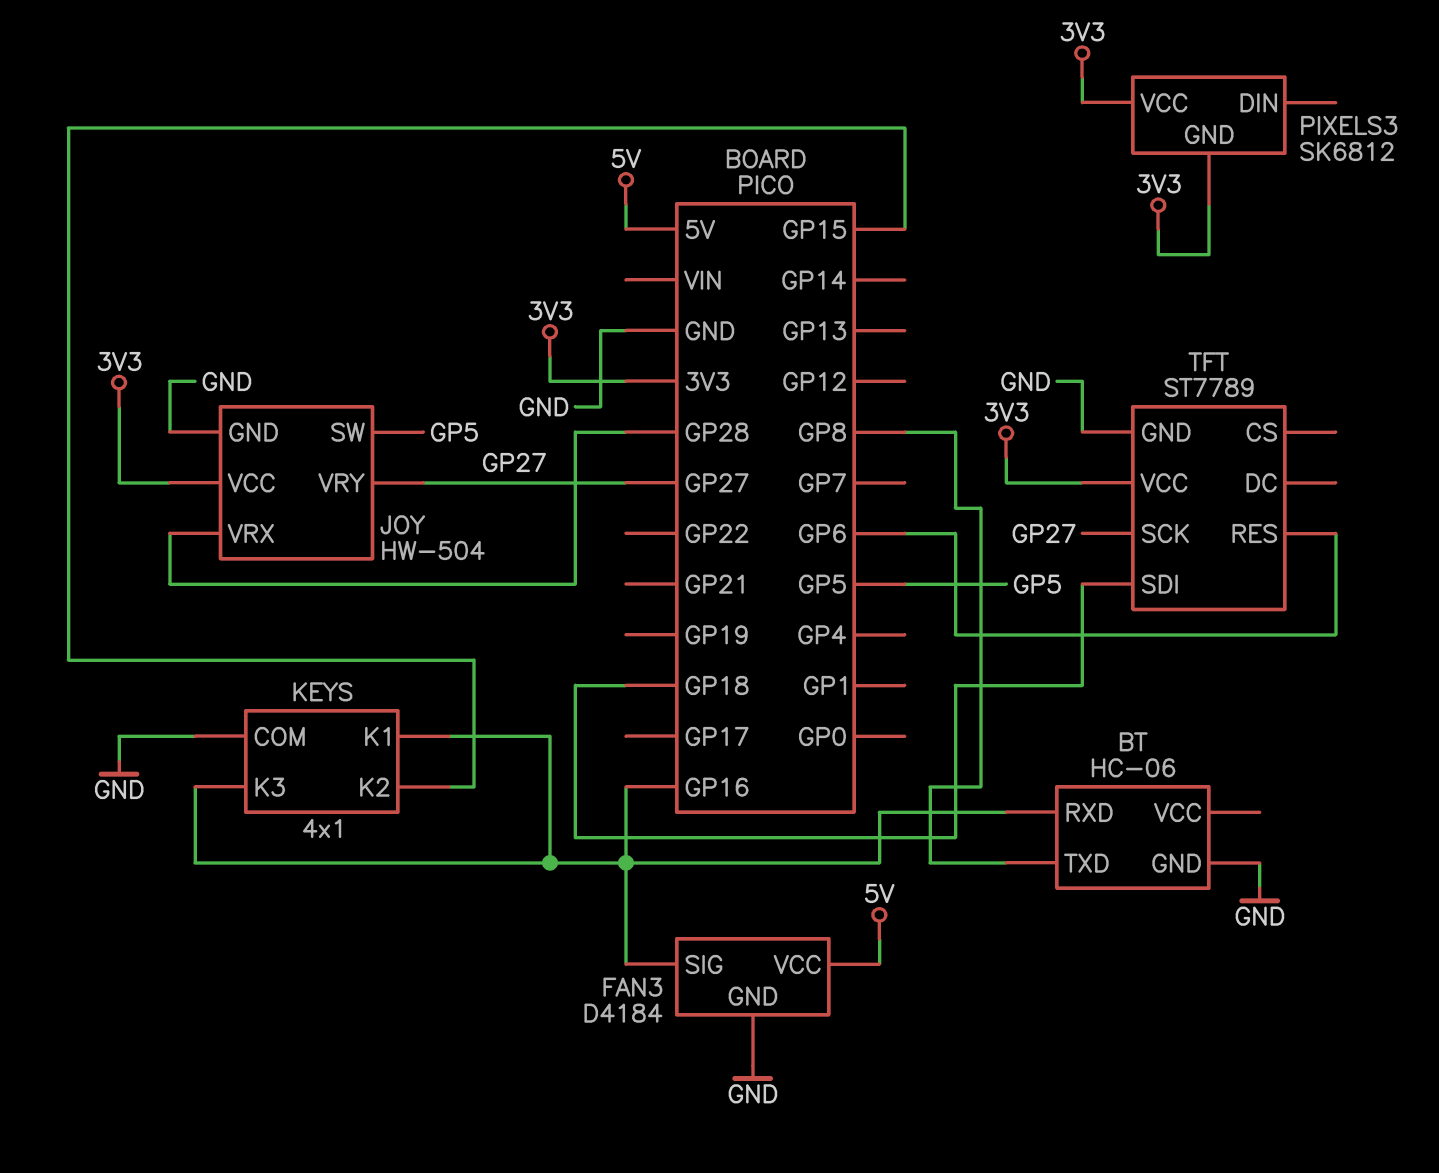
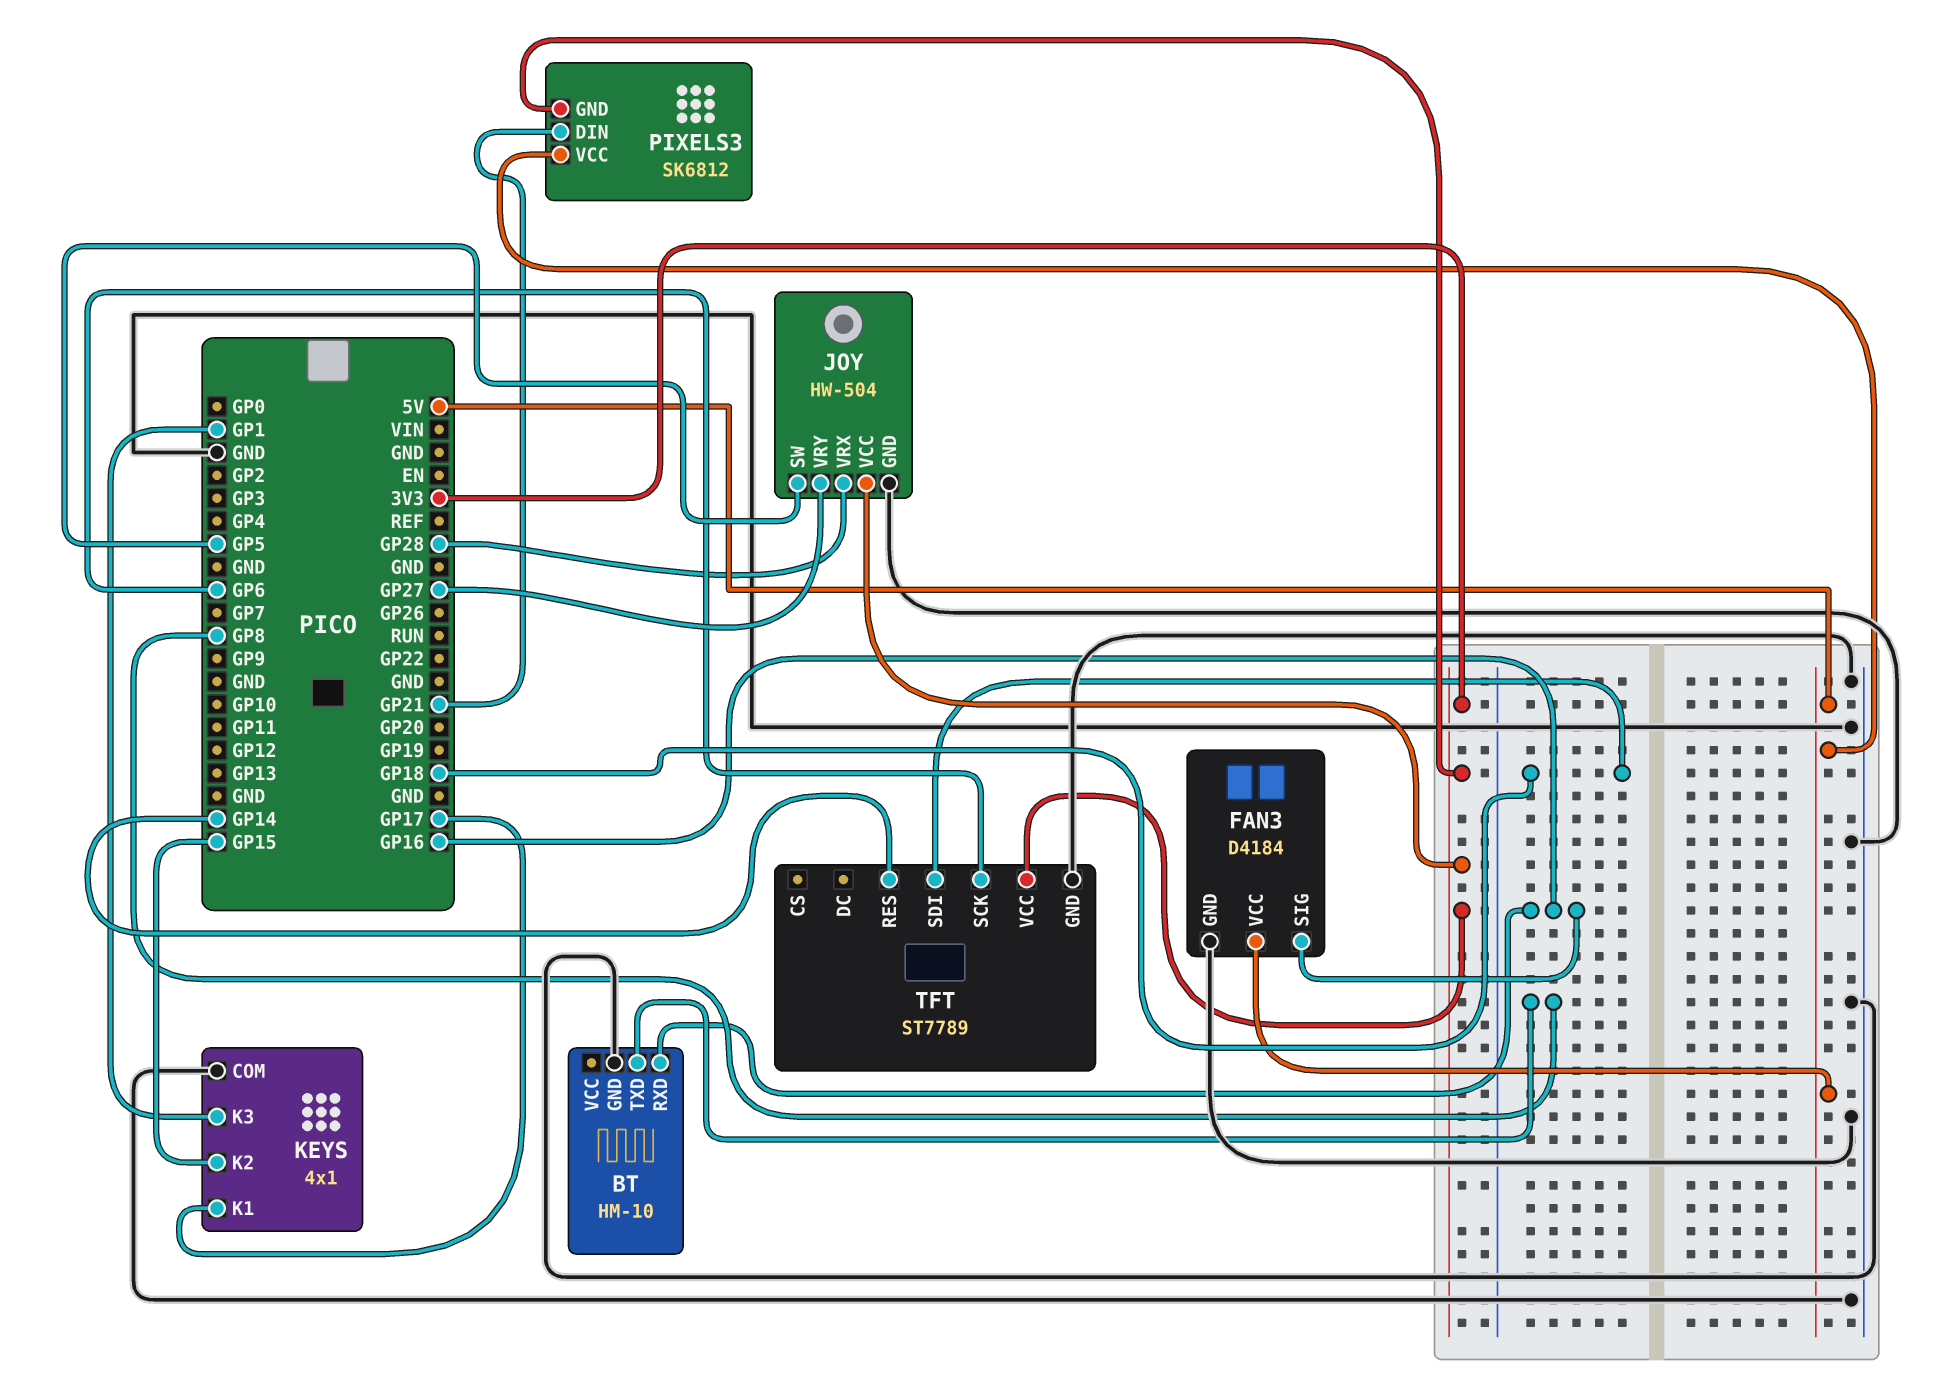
BT: HC-06 -> HM-10
KEYS pin K1: GP16 -> GP17
KEYS pin K3: GP16 -> GP1
PIXELS3 pin DIN: none -> GP21
PIXELS3 pin VCC: 3V3 -> 5V
TFT pin RES: GP6 -> GP14
TFT pin SCK: GP27 -> GP6

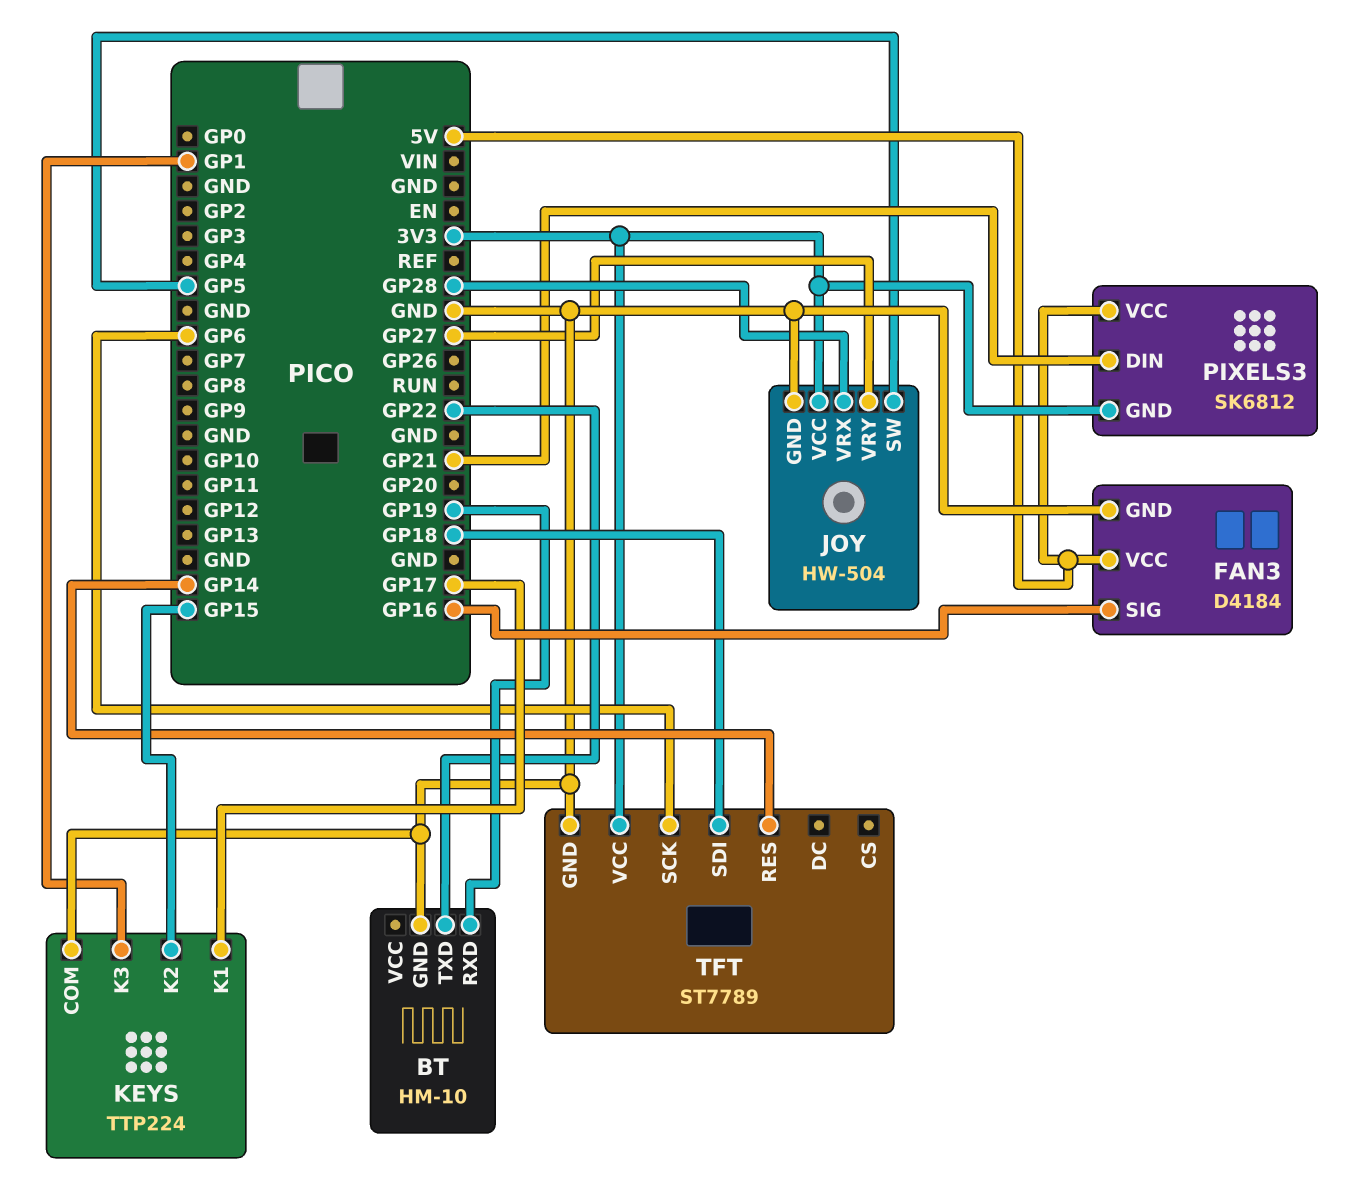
BT pin RXD: GP16 -> GP19
BT pin TXD: GP8 -> GP22
KEYS: 4x1 -> TTP224

